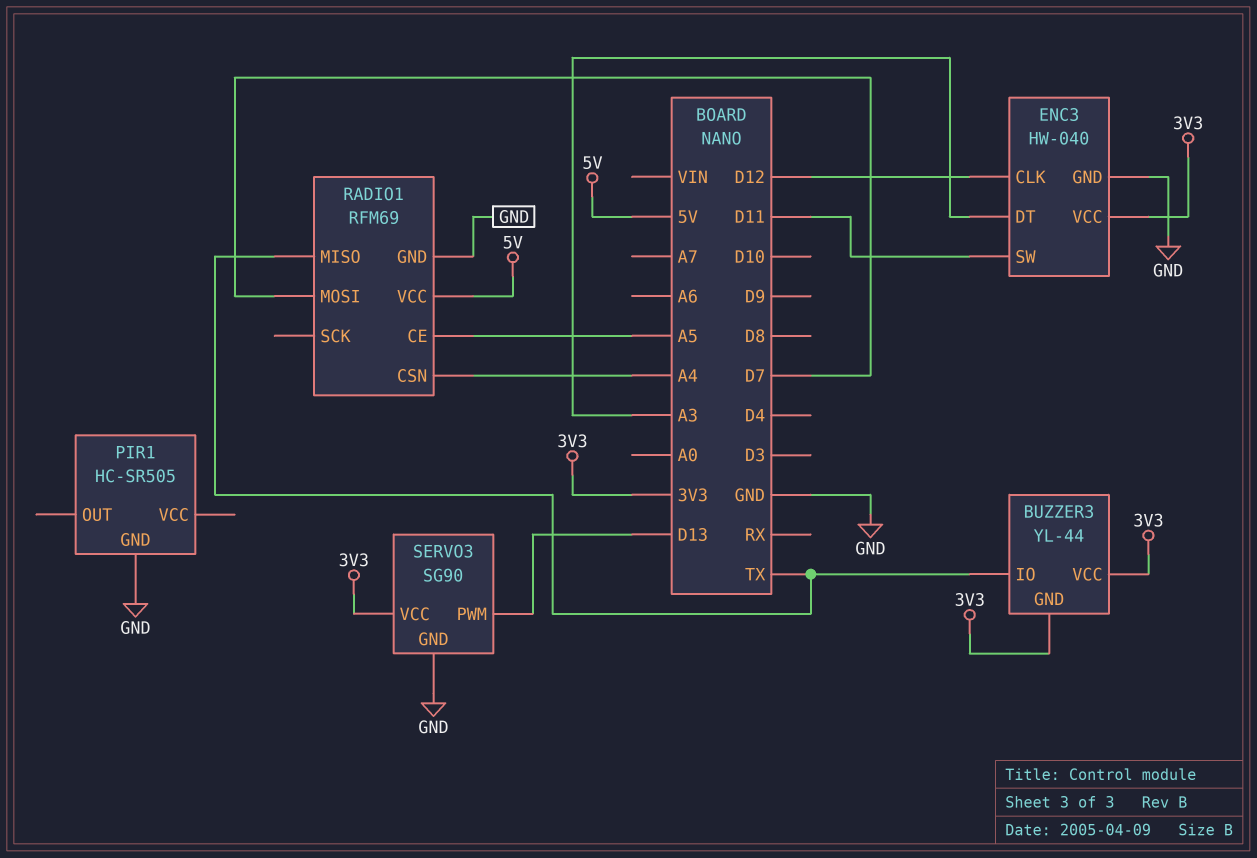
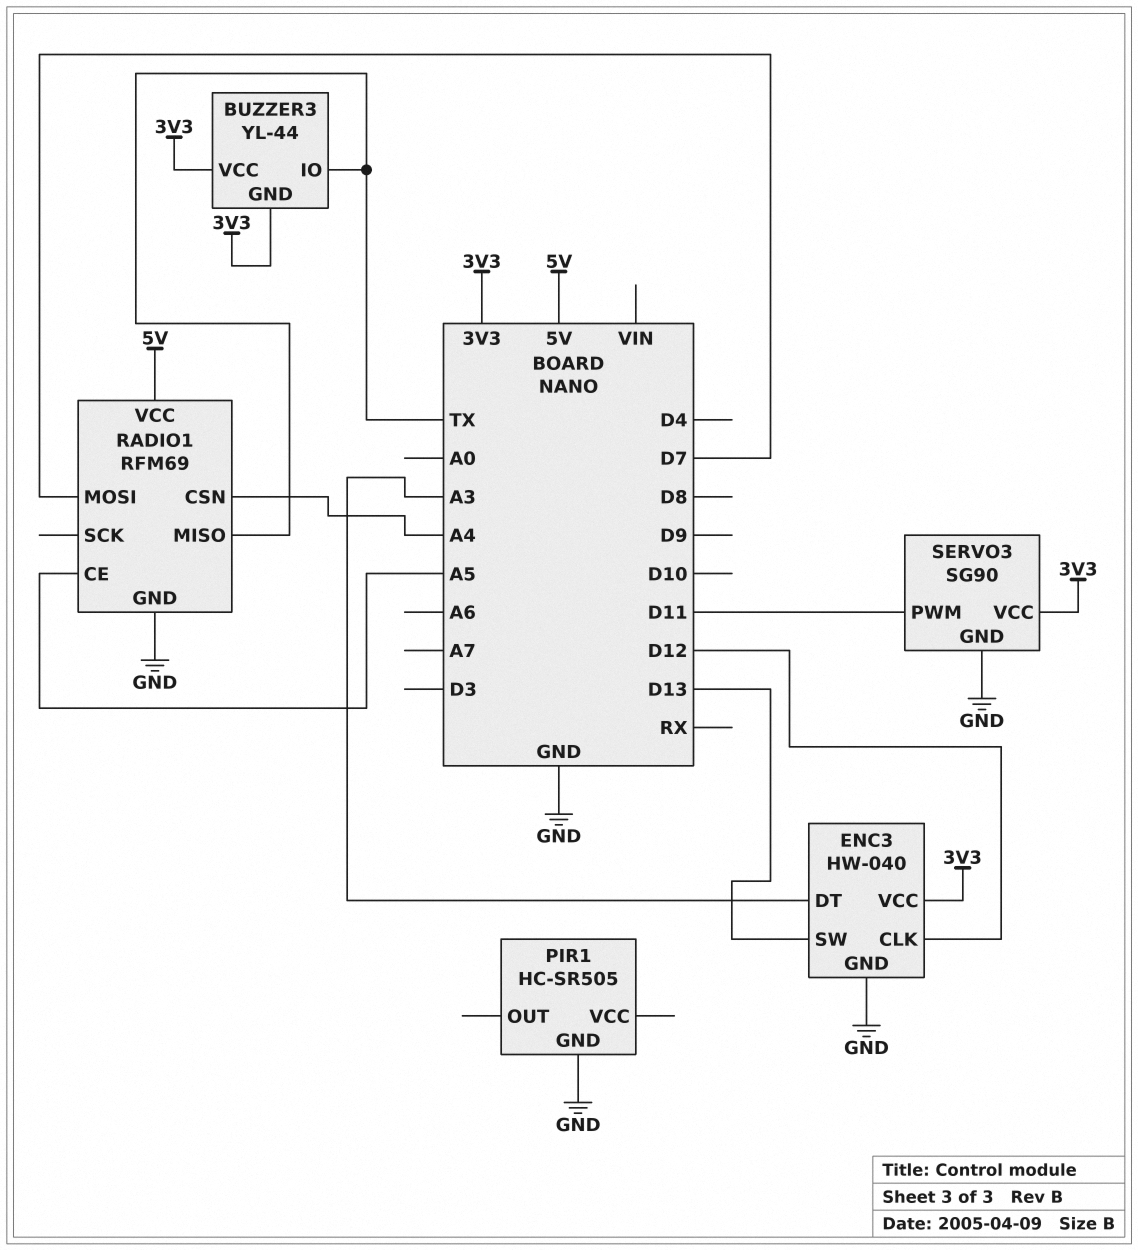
ENC3 pin SW: D11 -> D13
SERVO3 pin PWM: D13 -> D11

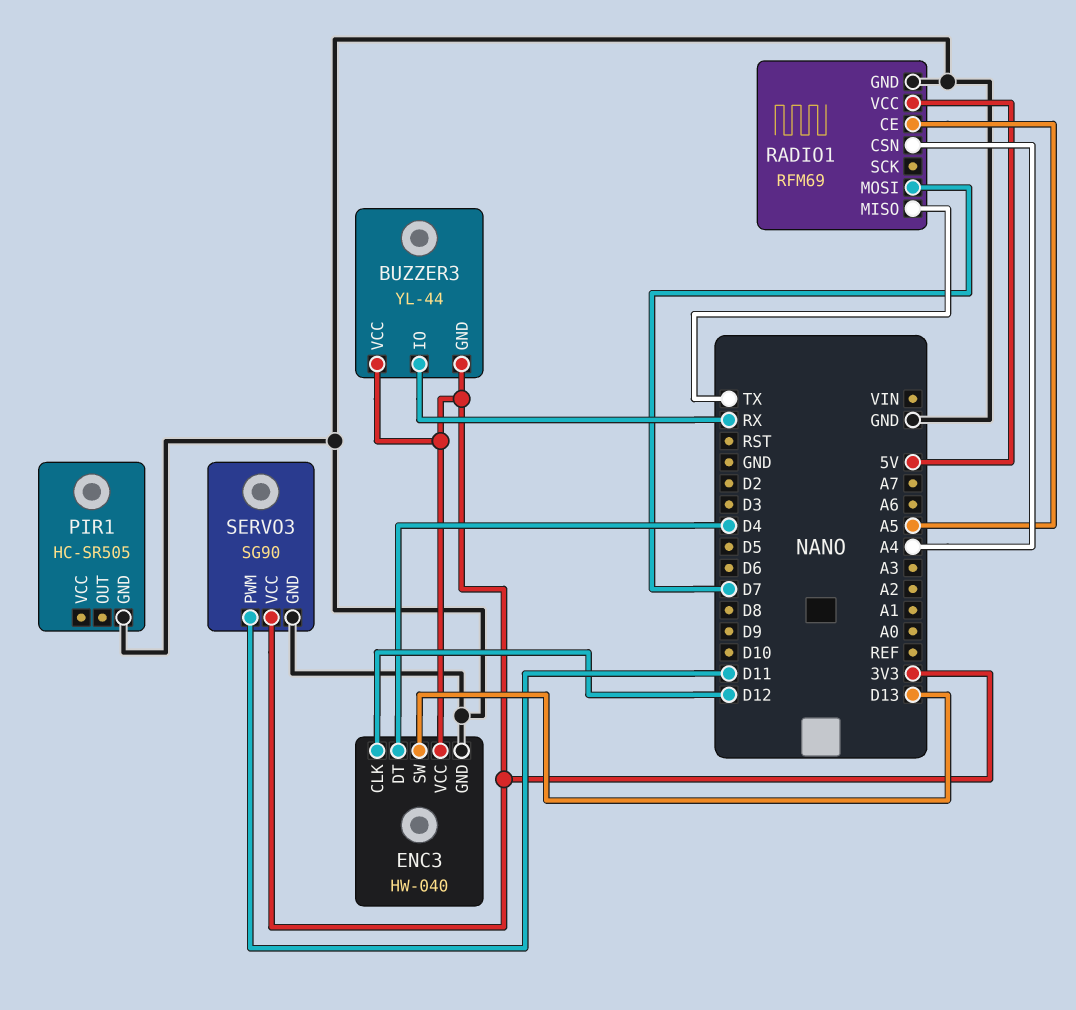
BUZZER3 pin IO: TX -> RX
ENC3 pin DT: A3 -> D4

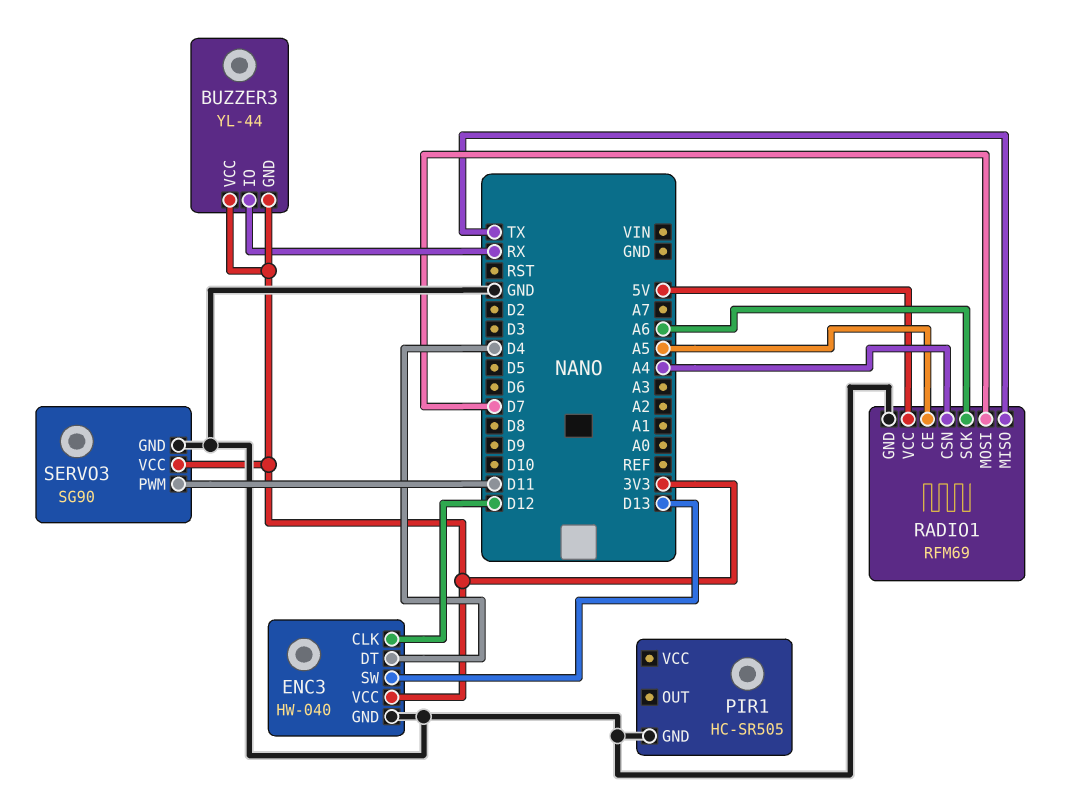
RADIO1 pin SCK: none -> A6

